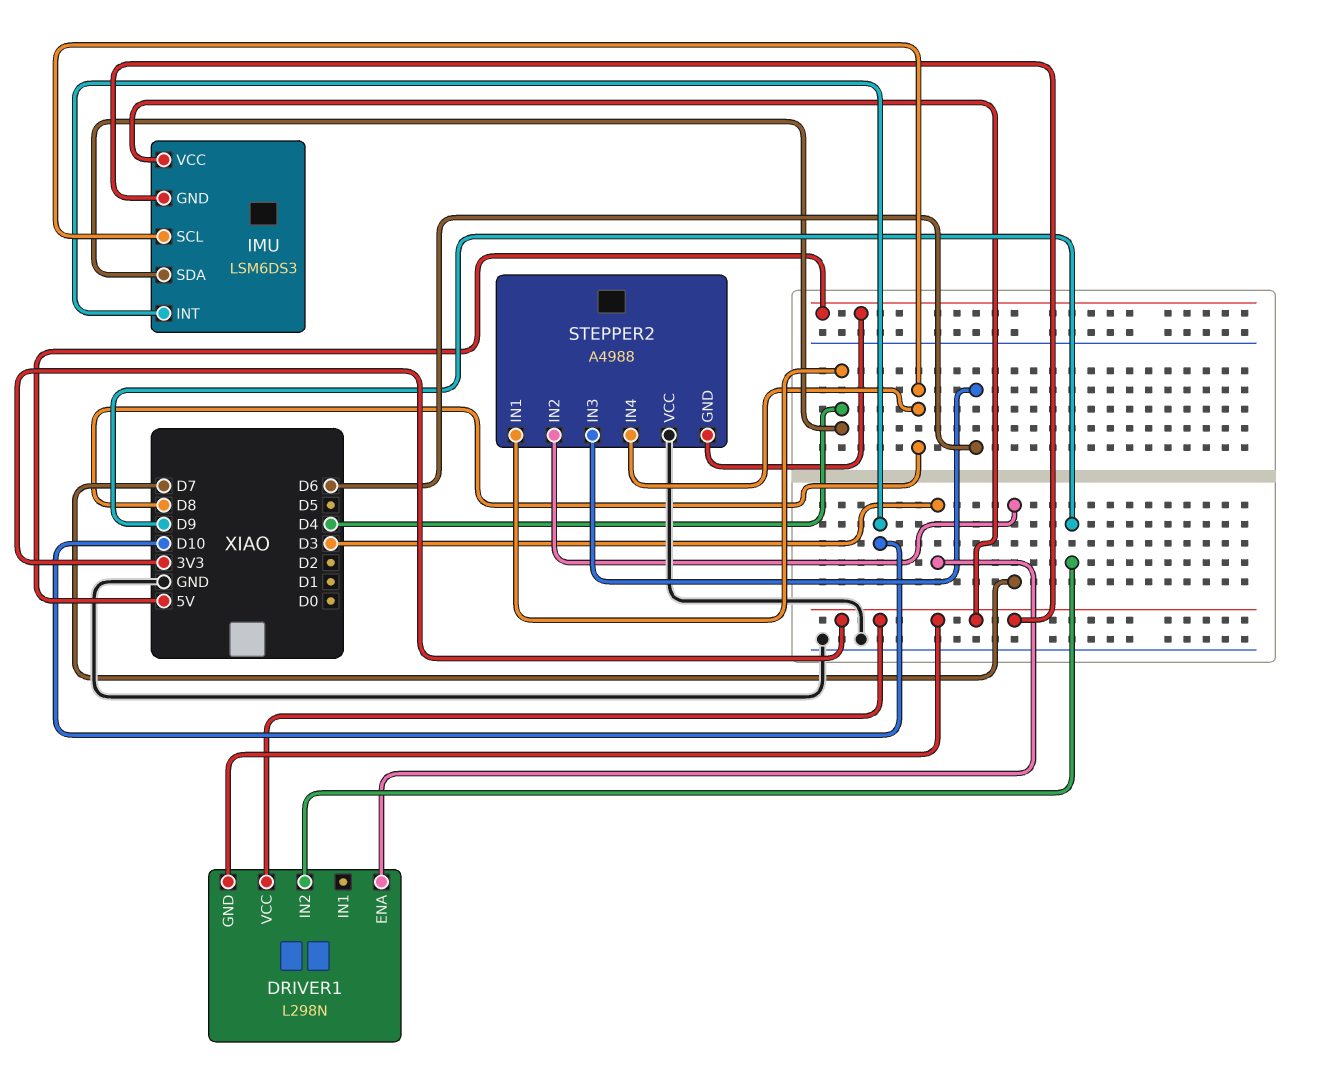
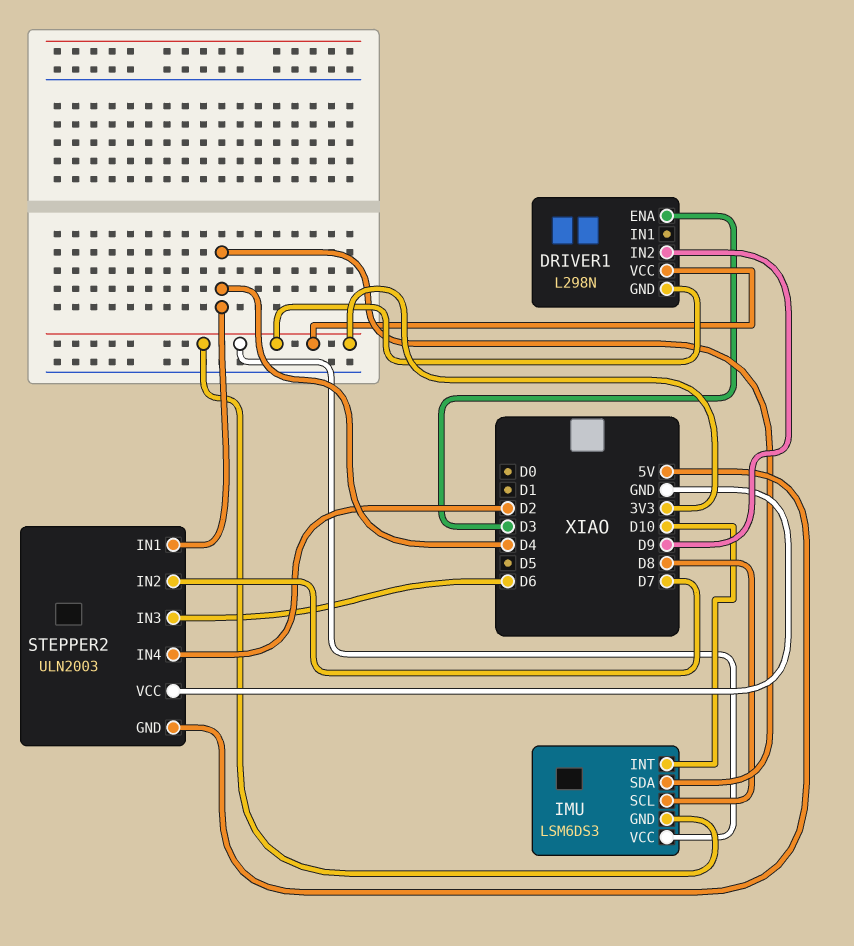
STEPPER2: A4988 -> ULN2003
STEPPER2 pin IN4: D8 -> D2

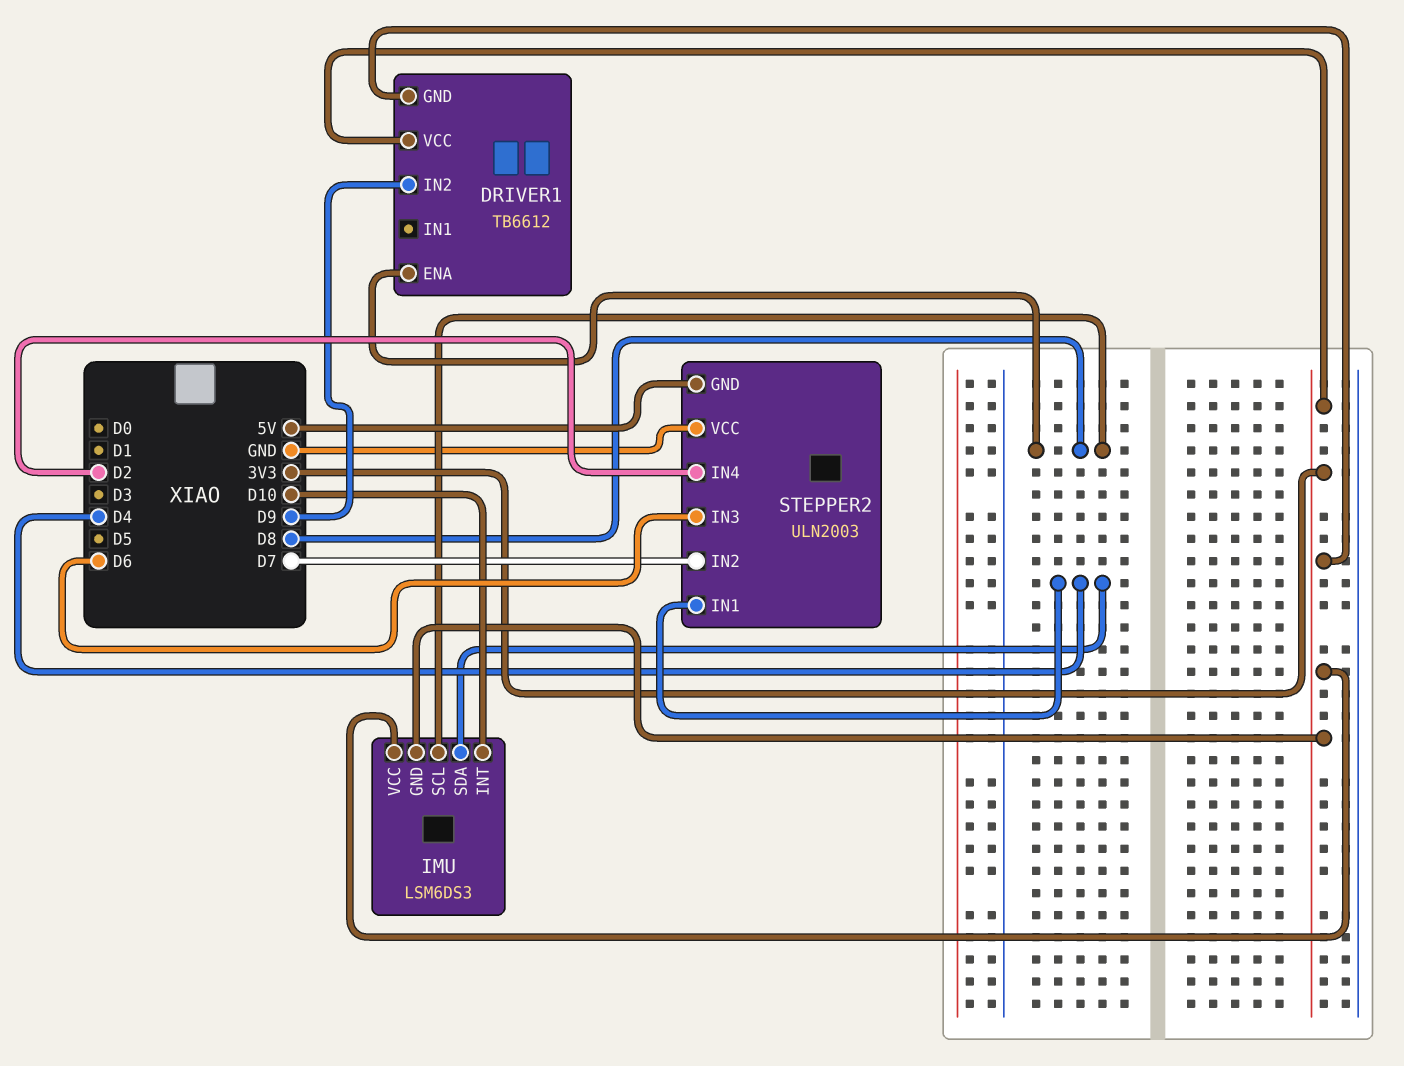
DRIVER1: L298N -> TB6612
DRIVER1 pin ENA: D3 -> D8

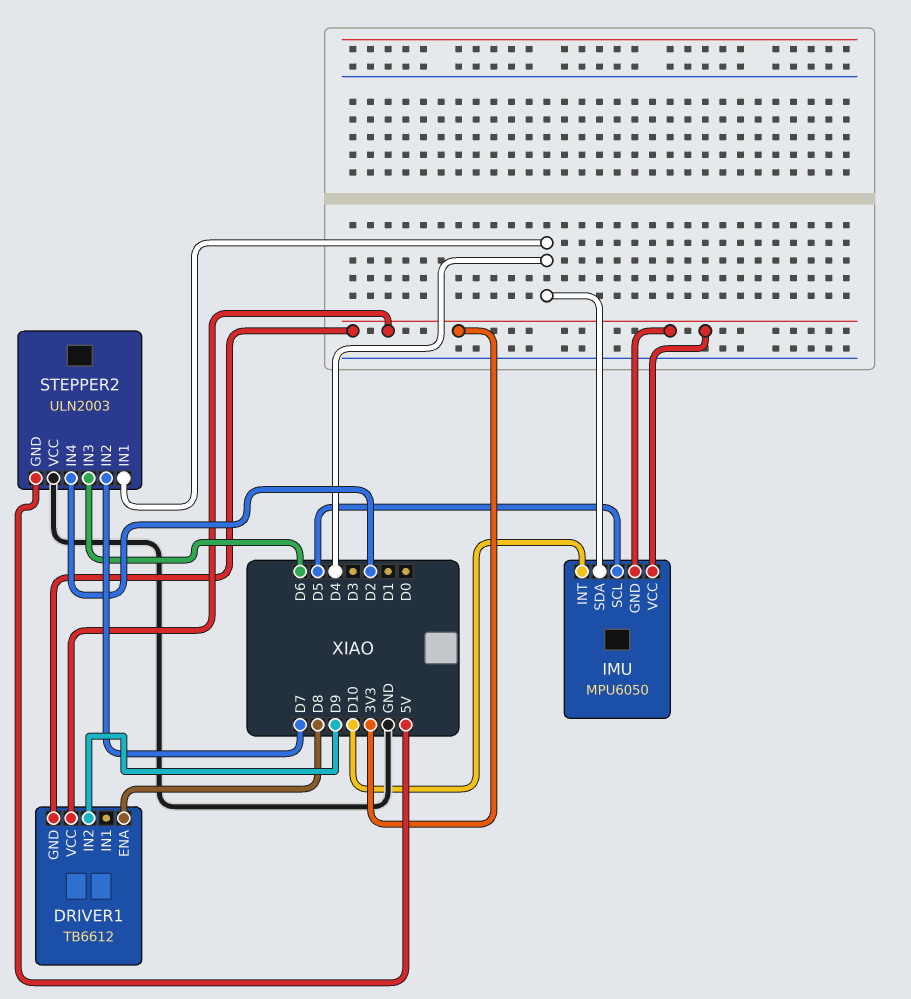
IMU: LSM6DS3 -> MPU6050
IMU pin SCL: D8 -> D5

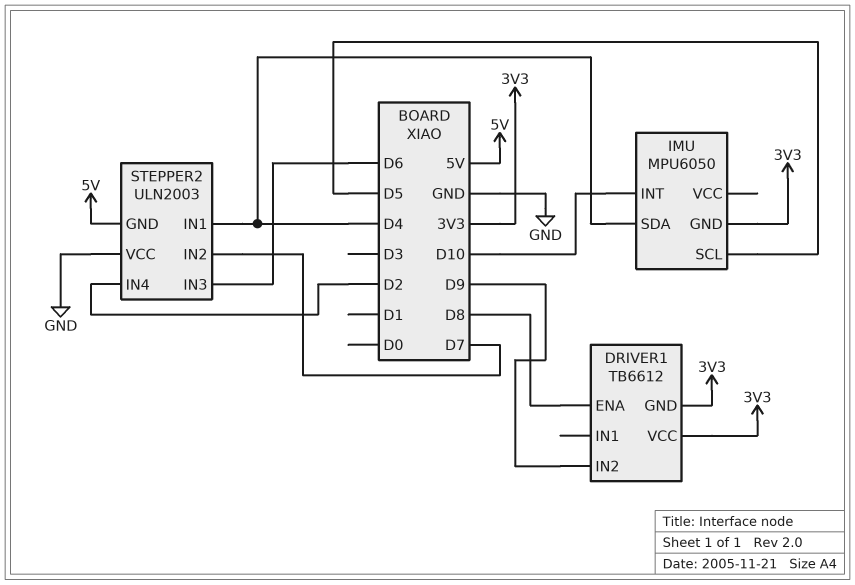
IMU pin VCC: 3V3 -> none

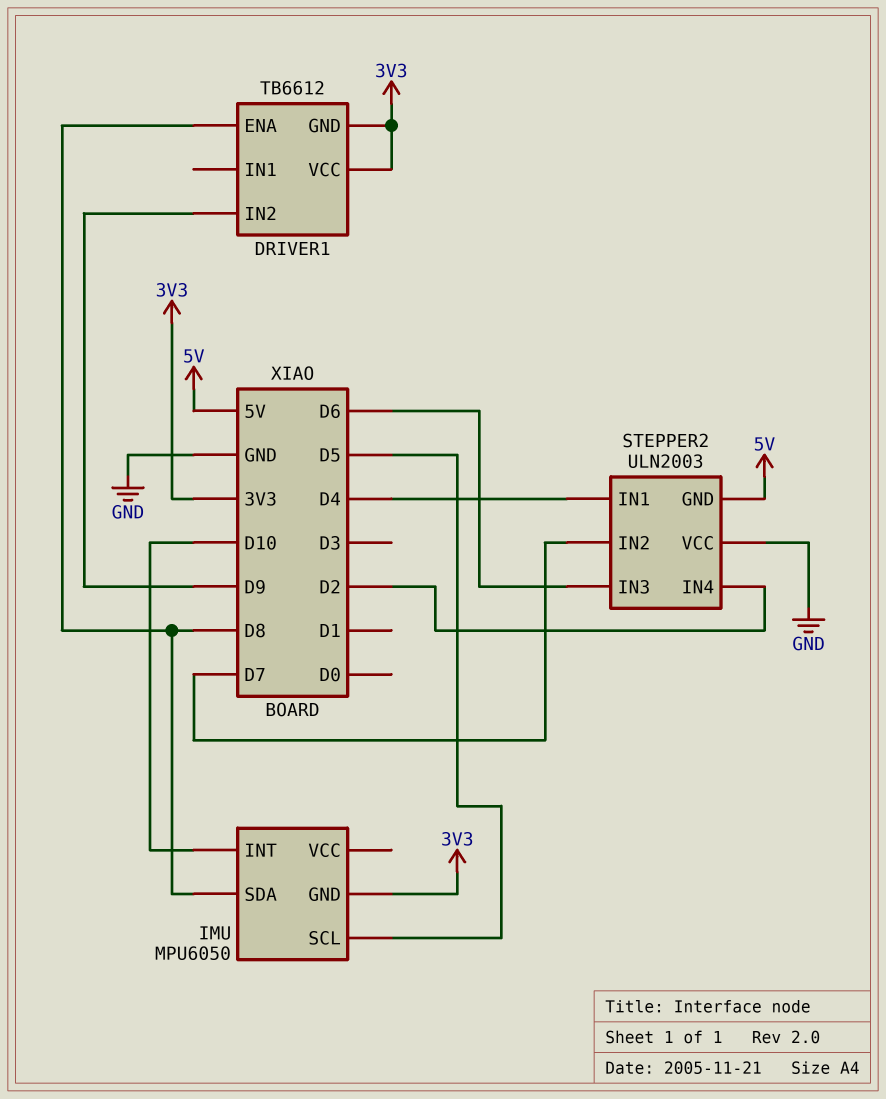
IMU pin SDA: D4 -> D8

